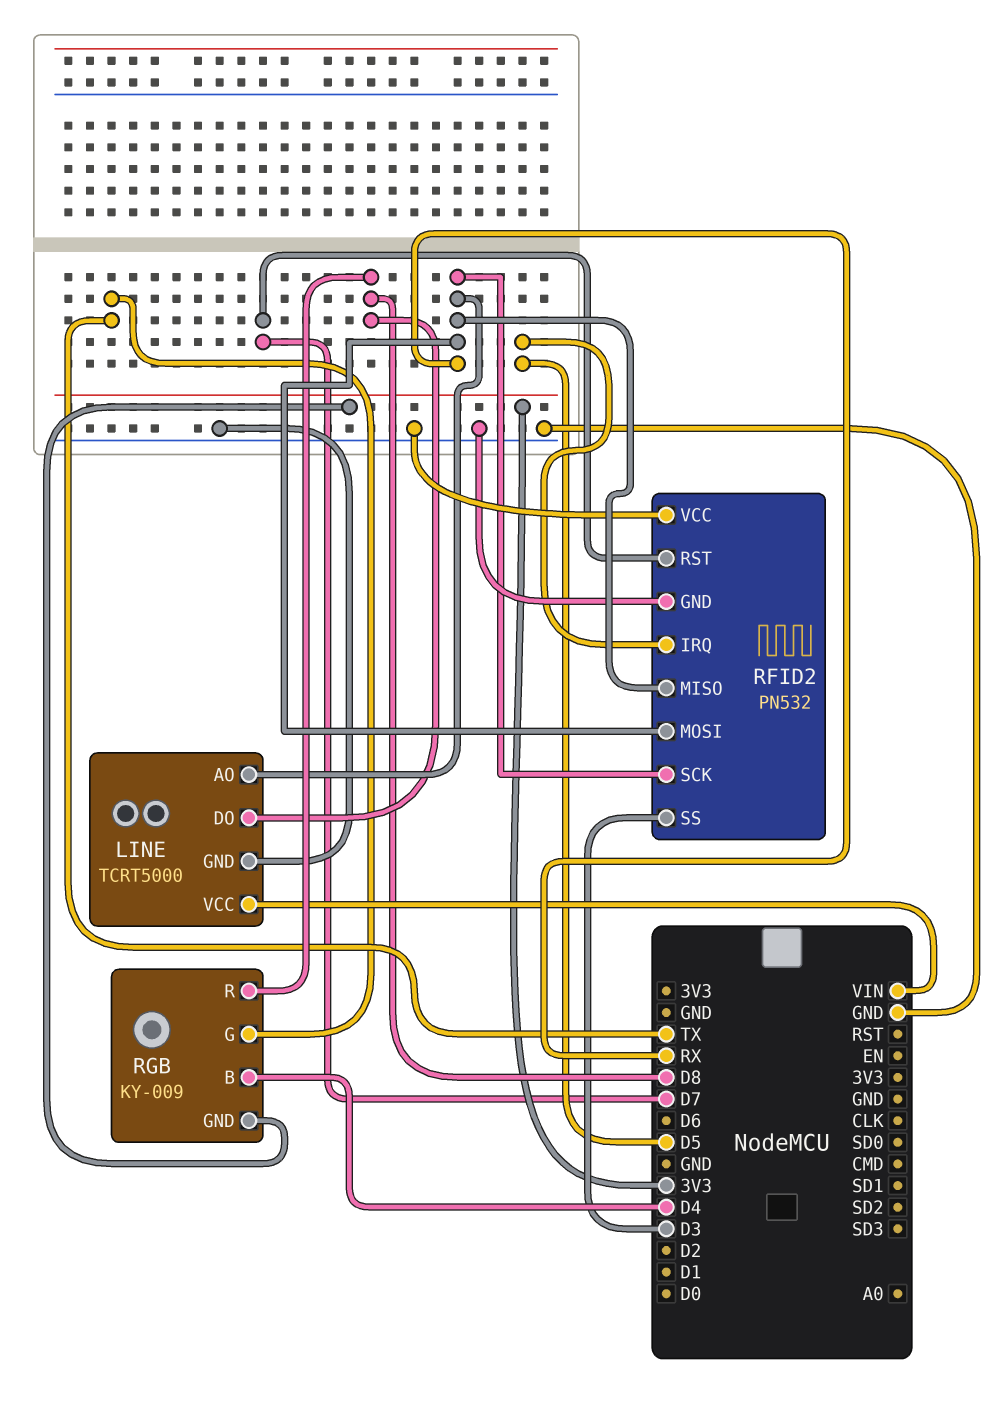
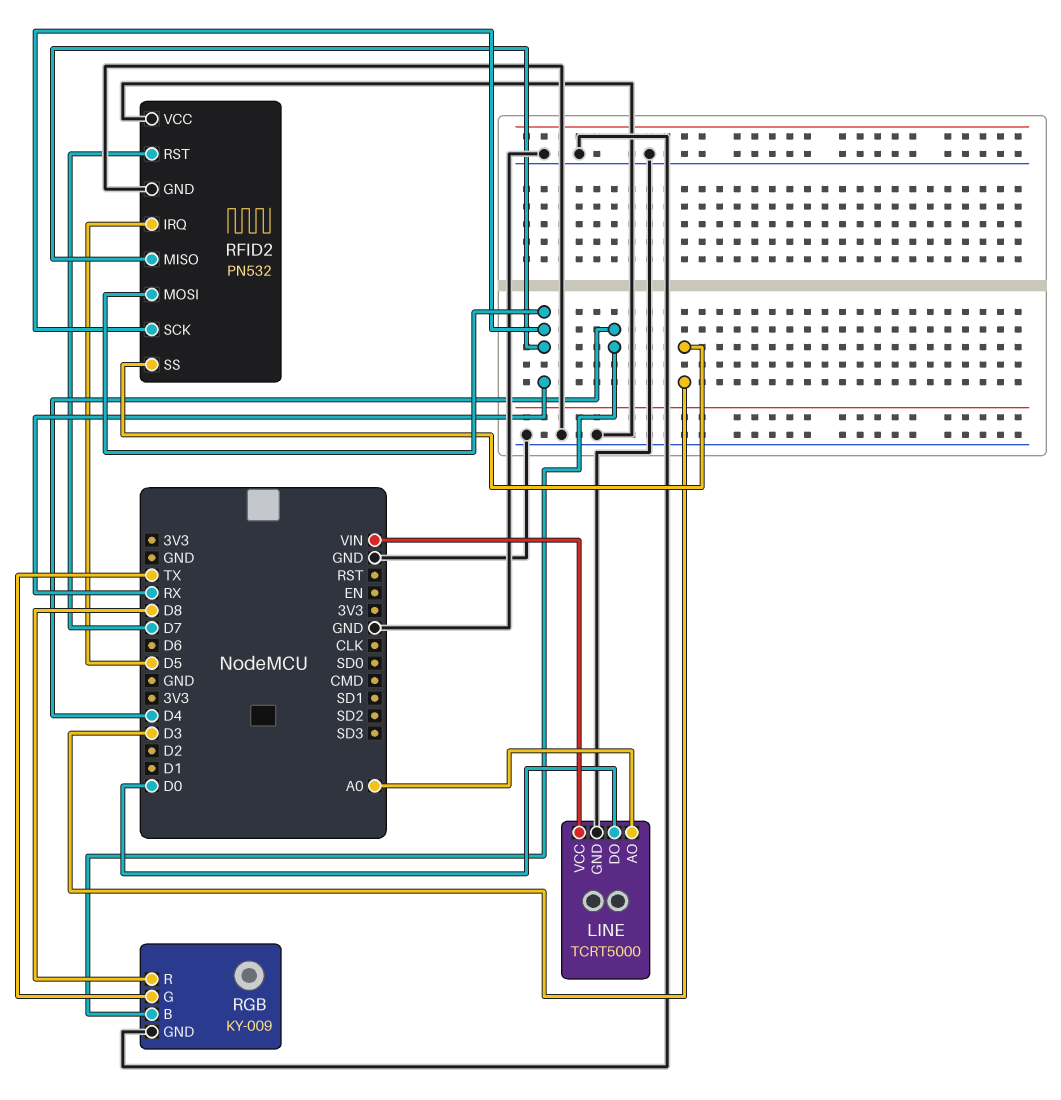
LINE pin AO: RX -> A0
LINE pin DO: D8 -> D0
RGB pin GND: 3V3 -> GND

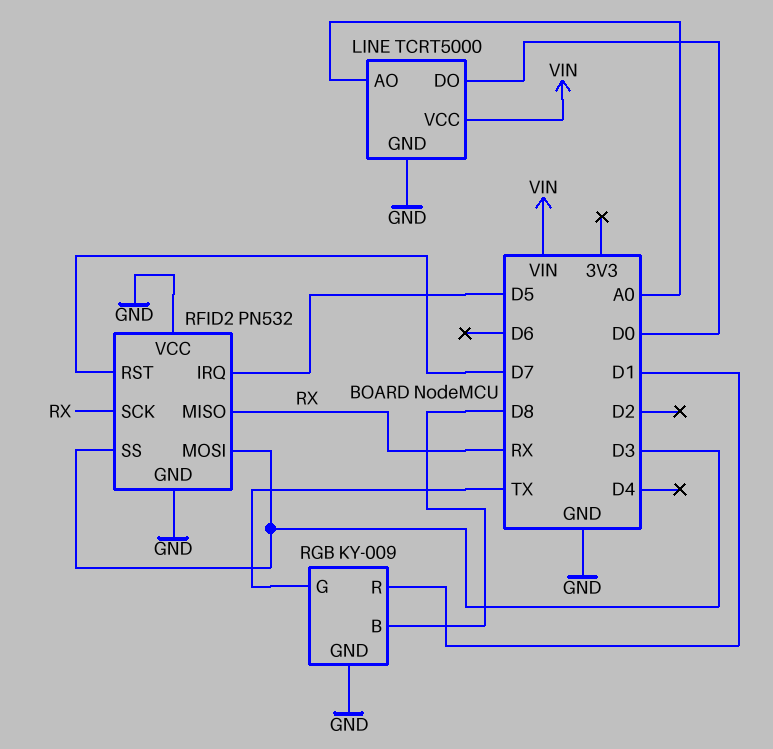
RFID2 pin MOSI: RX -> D3
RGB pin B: D4 -> D8
RGB pin R: D8 -> D1

